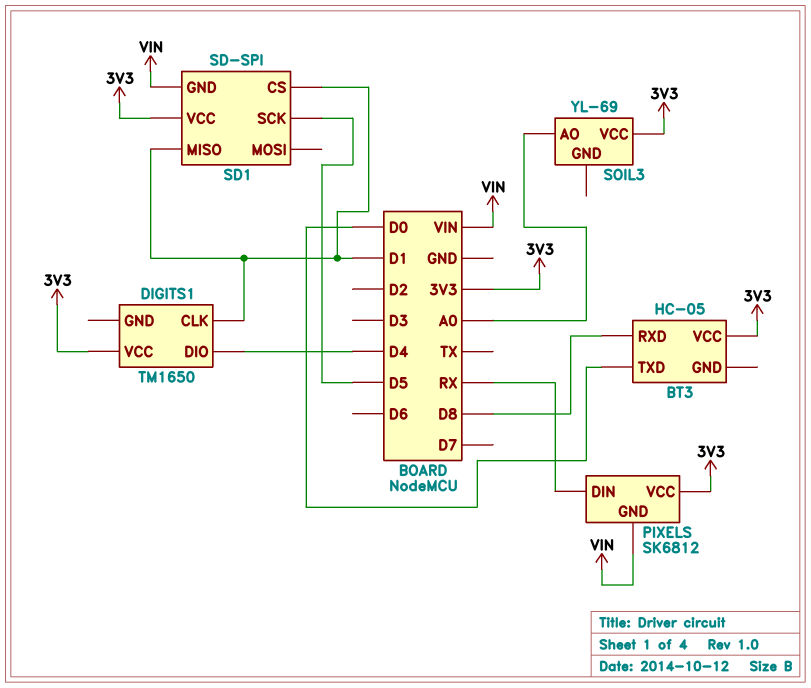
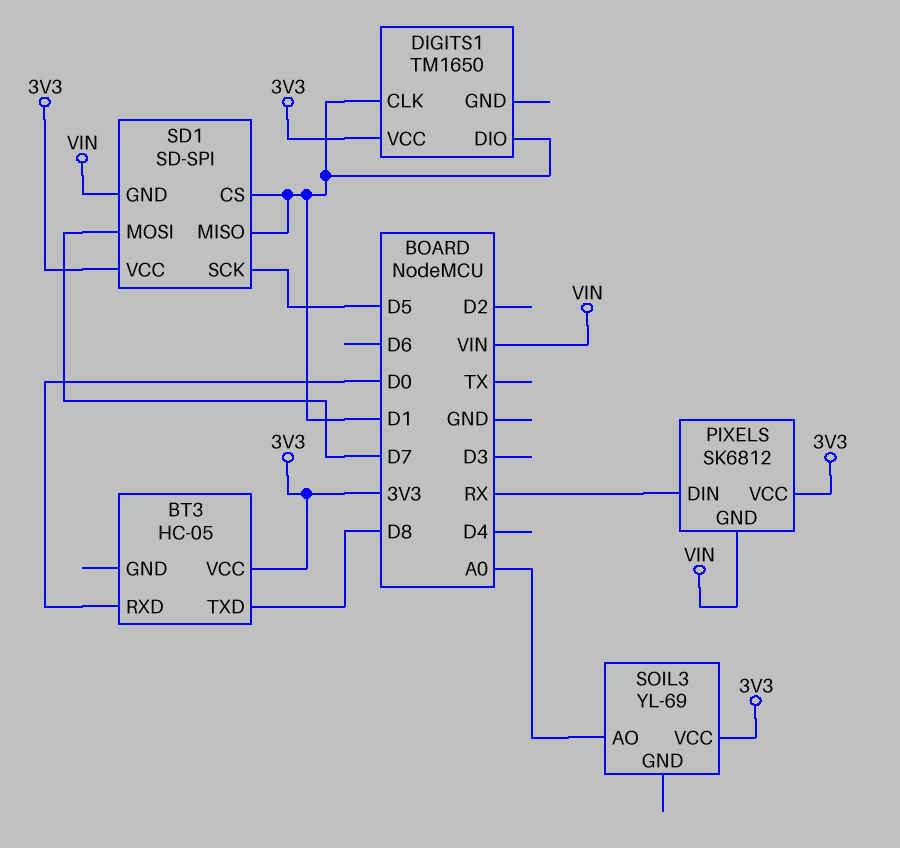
BT3 pin RXD: D8 -> D0
BT3 pin TXD: D0 -> D8
DIGITS1 pin DIO: D4 -> D1
SD1 pin MOSI: none -> D7

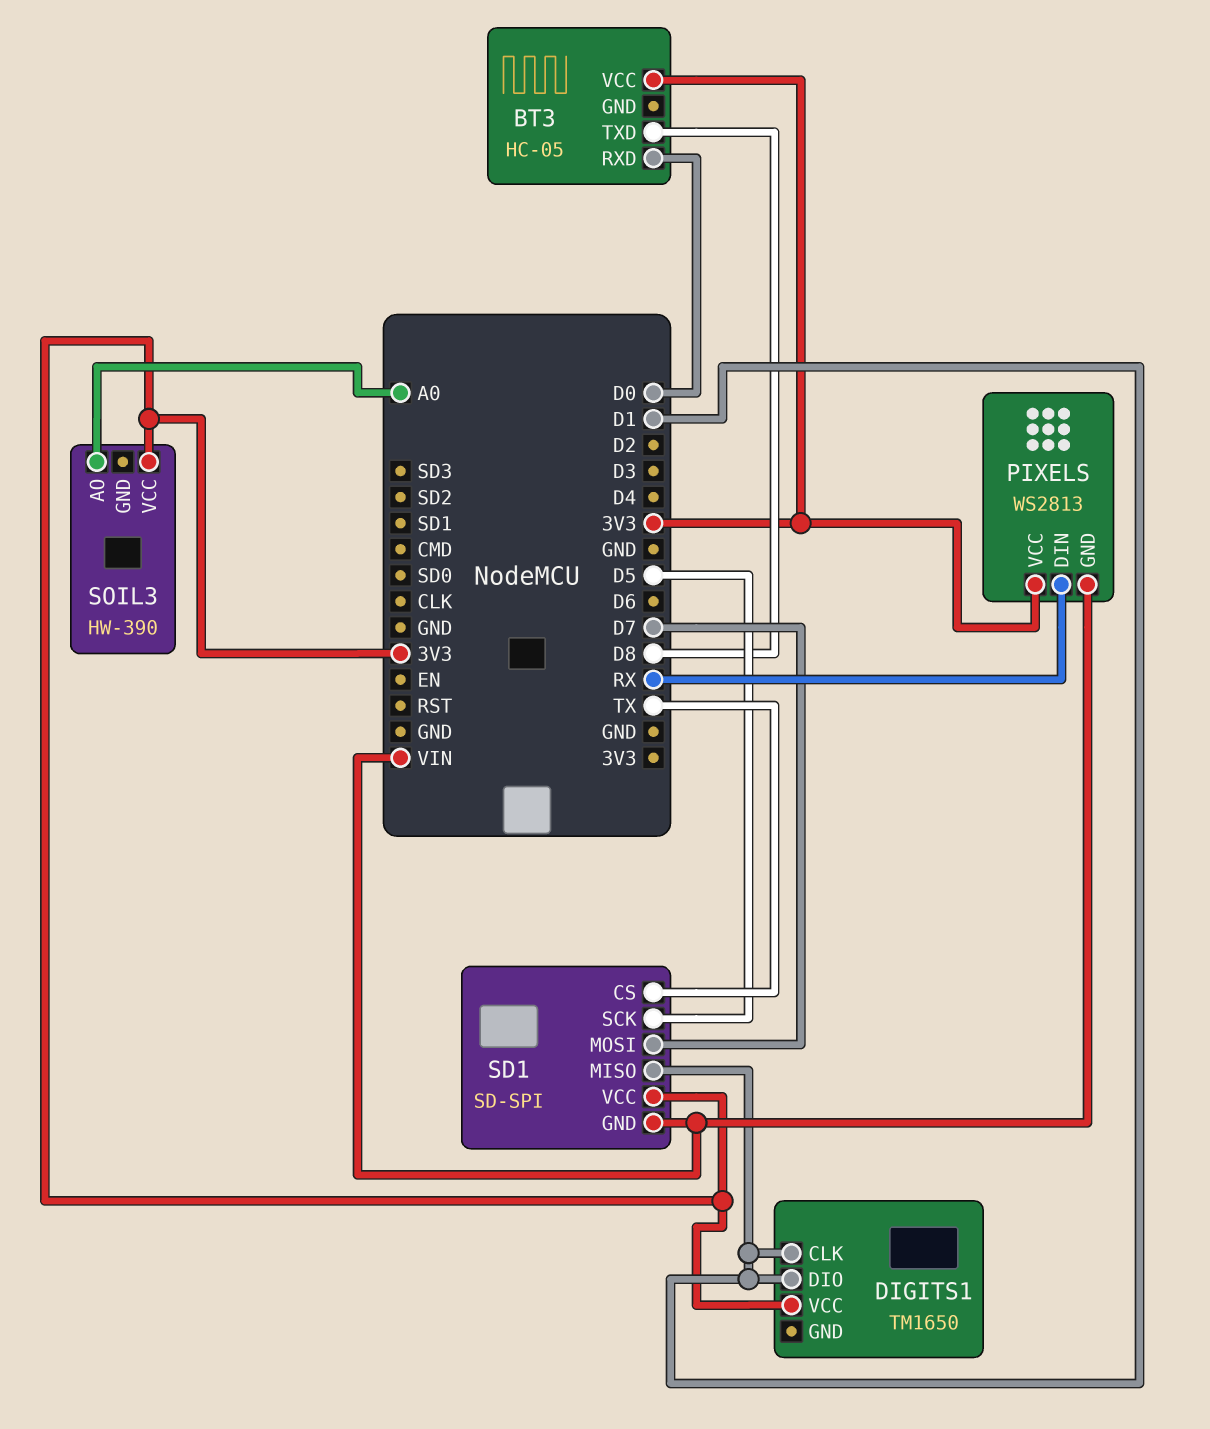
PIXELS: SK6812 -> WS2813
SD1 pin CS: D1 -> TX
SOIL3: YL-69 -> HW-390

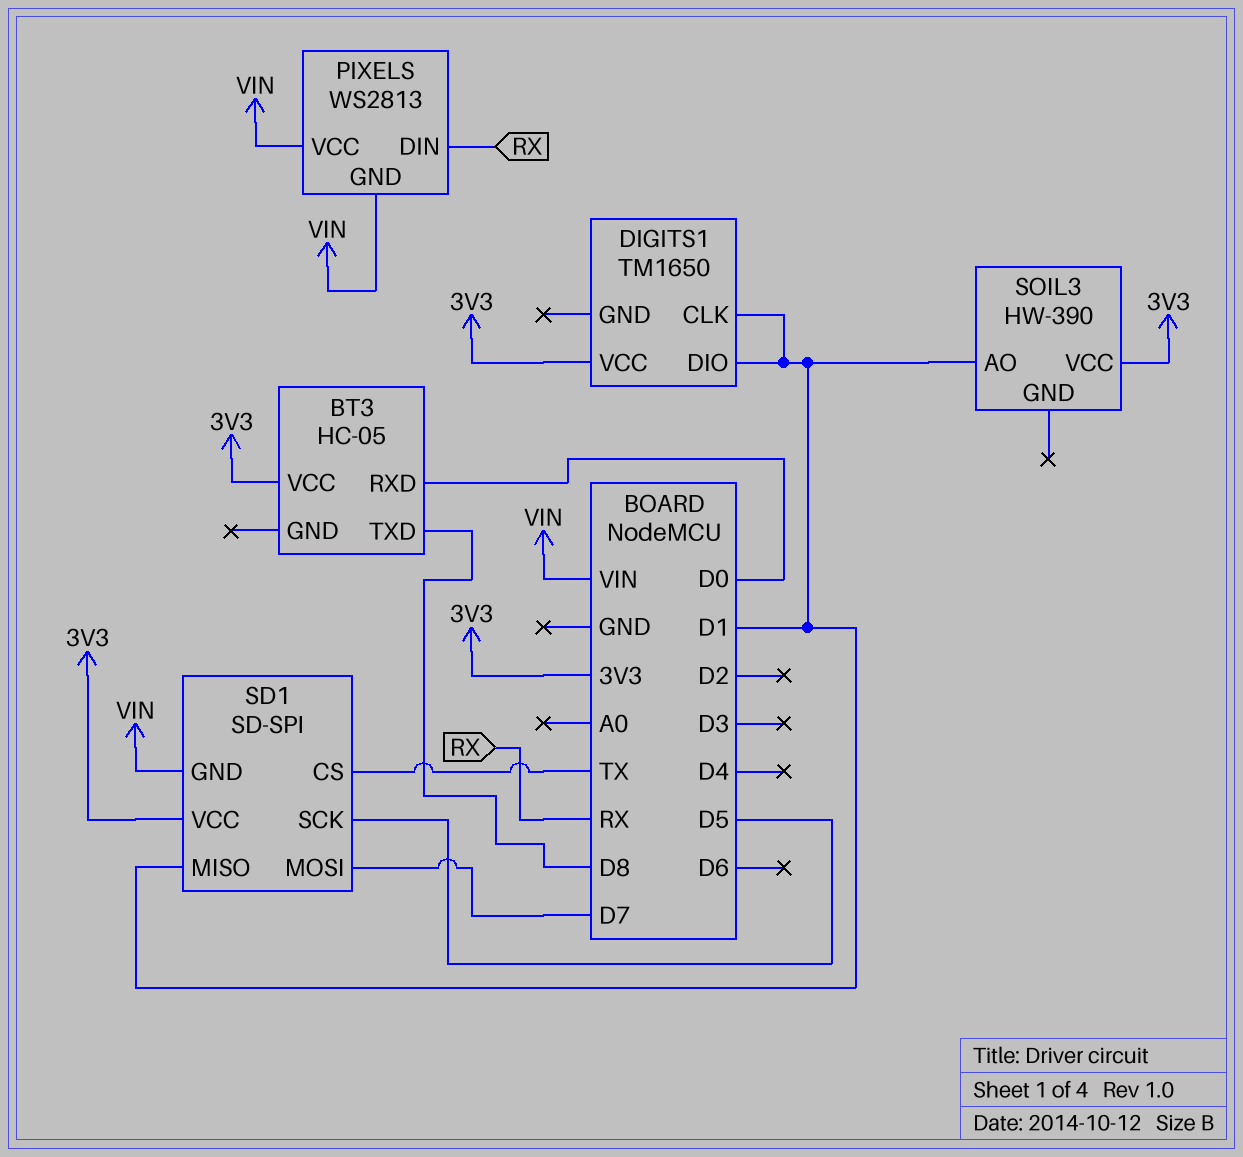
PIXELS pin VCC: 3V3 -> VIN
SOIL3 pin AO: A0 -> D1

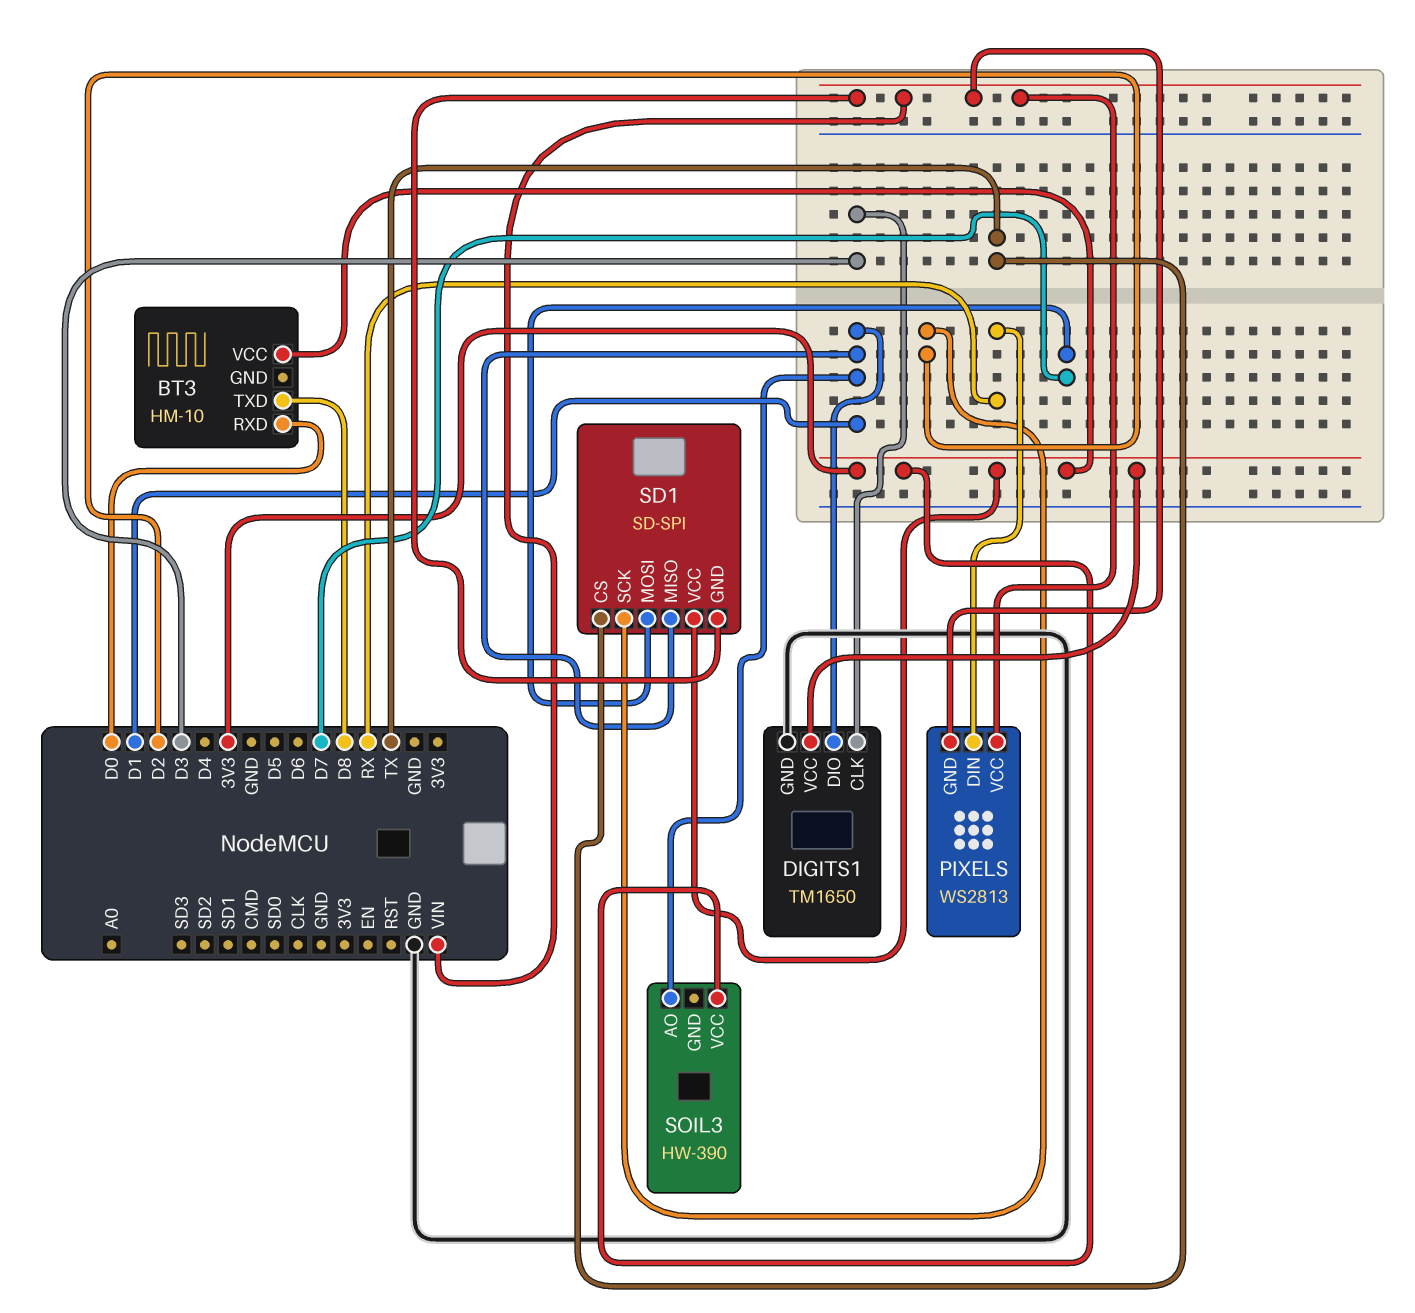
BT3: HC-05 -> HM-10
DIGITS1 pin CLK: D1 -> D3
DIGITS1 pin GND: none -> GND
SD1 pin SCK: D5 -> D2

